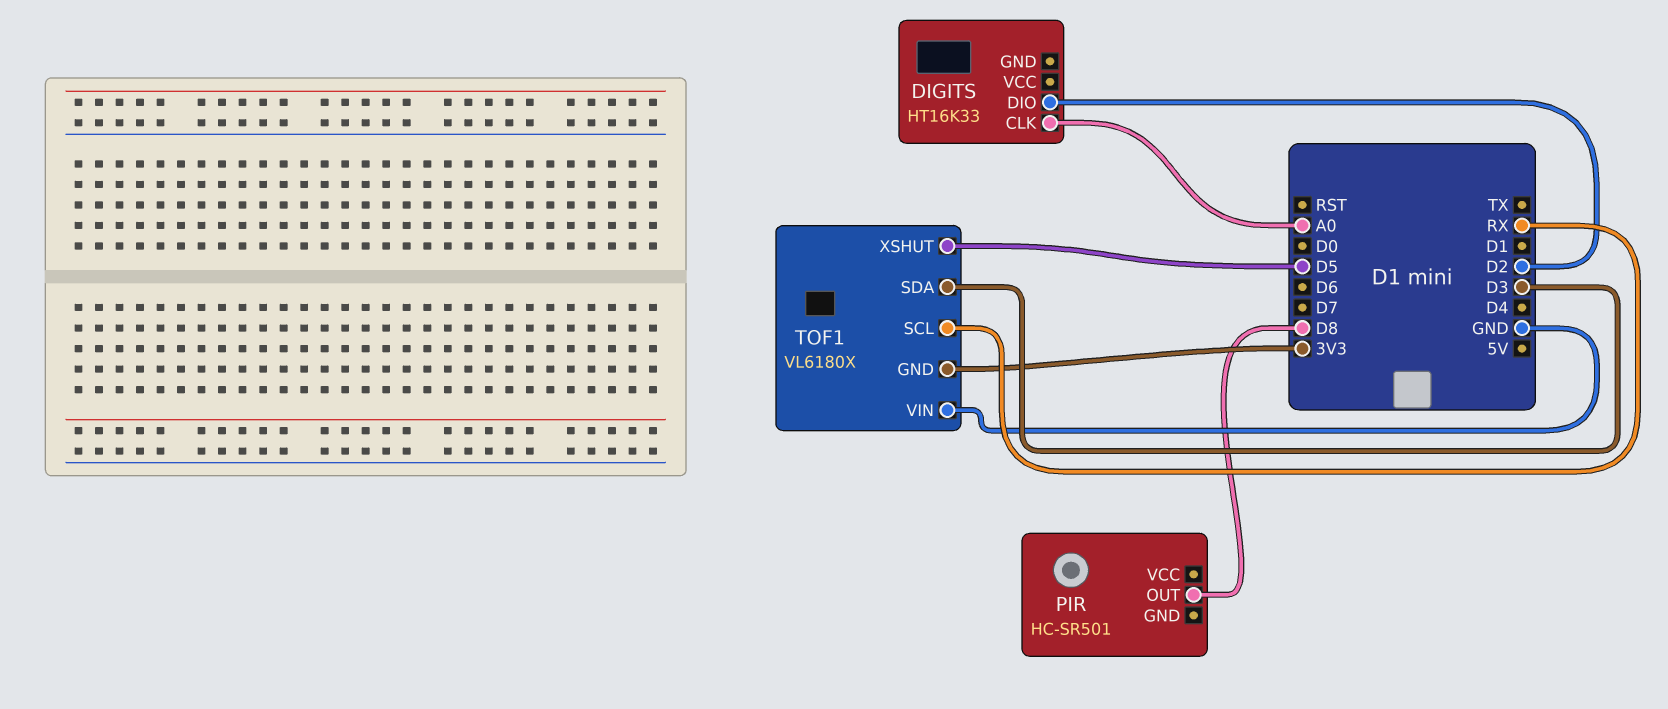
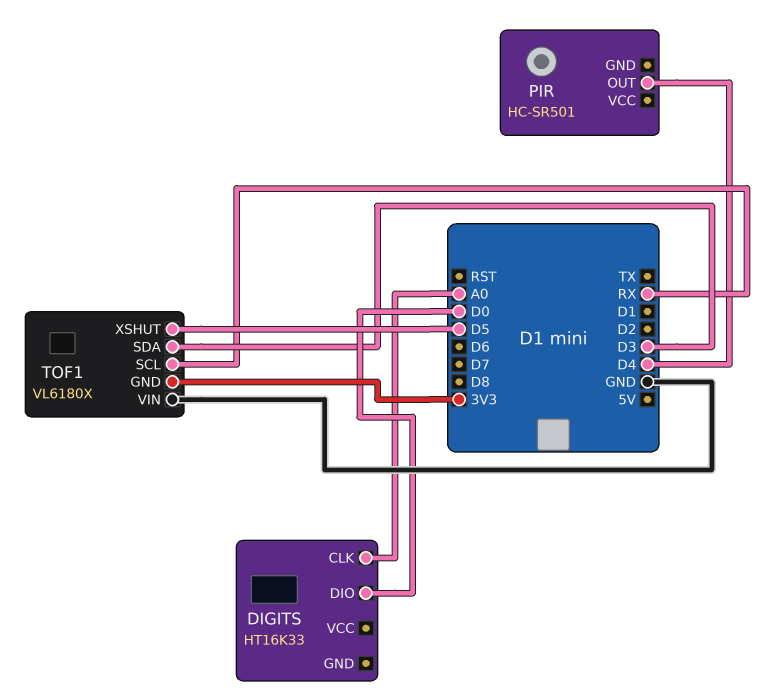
DIGITS pin DIO: D2 -> D0
PIR pin OUT: D8 -> D4

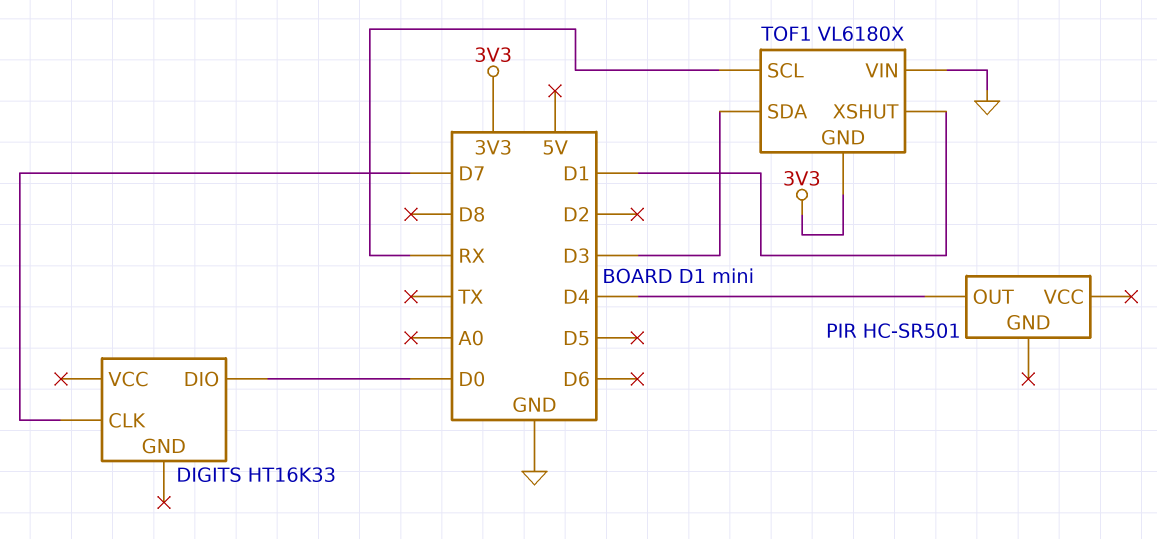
DIGITS pin CLK: A0 -> D7
TOF1 pin XSHUT: D5 -> D1

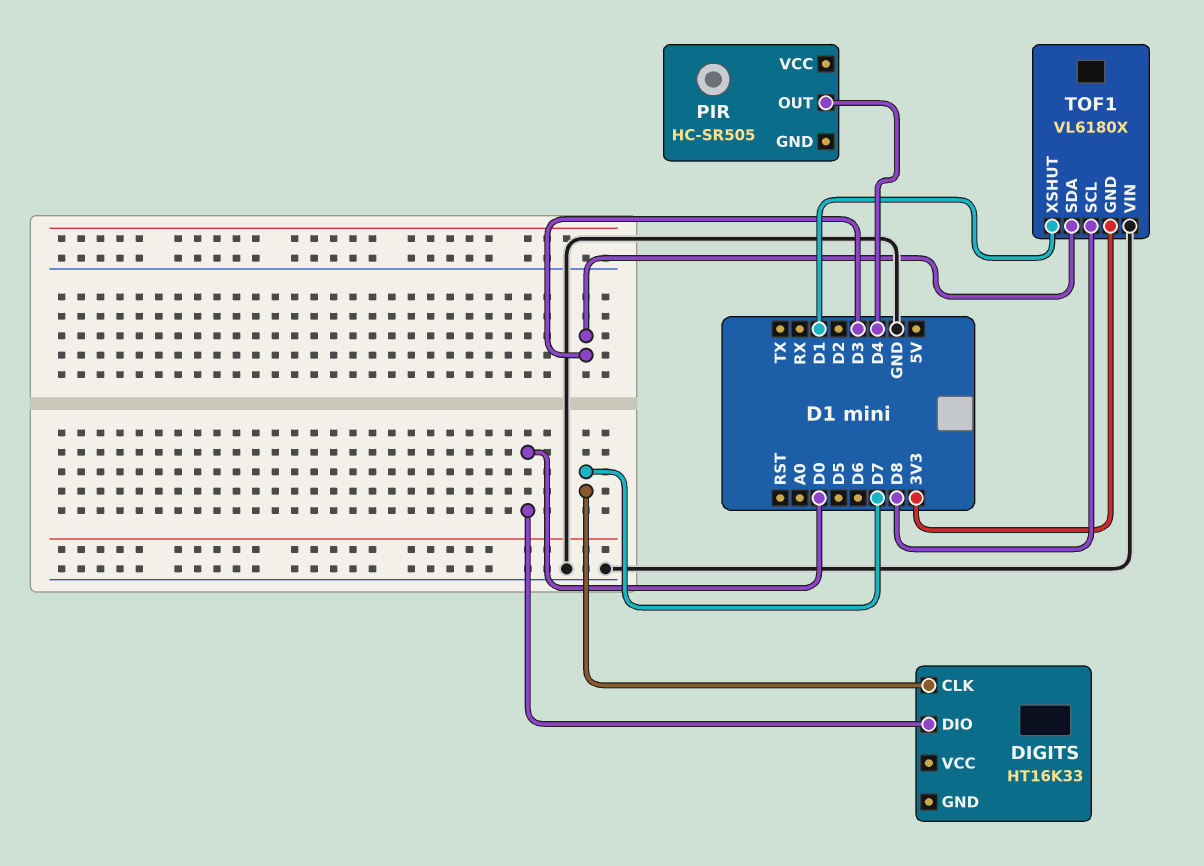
PIR: HC-SR501 -> HC-SR505
TOF1 pin SCL: RX -> D8

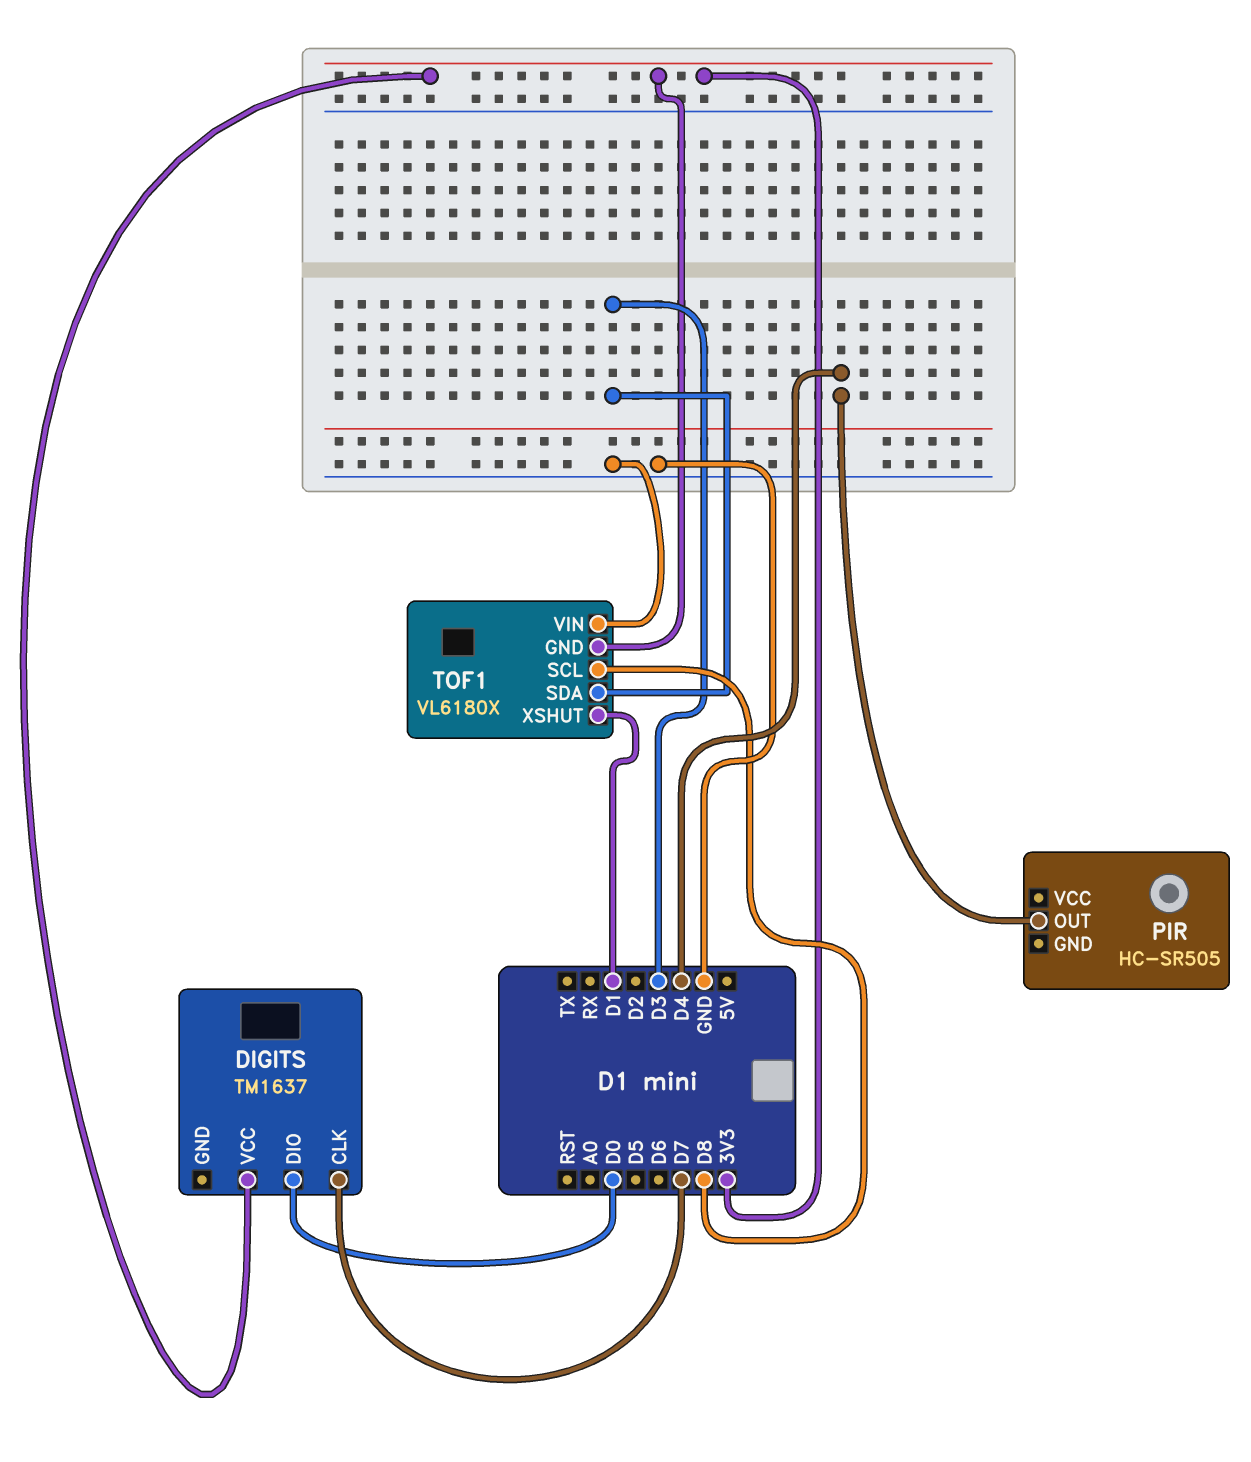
DIGITS: HT16K33 -> TM1637
DIGITS pin VCC: none -> 3V3

